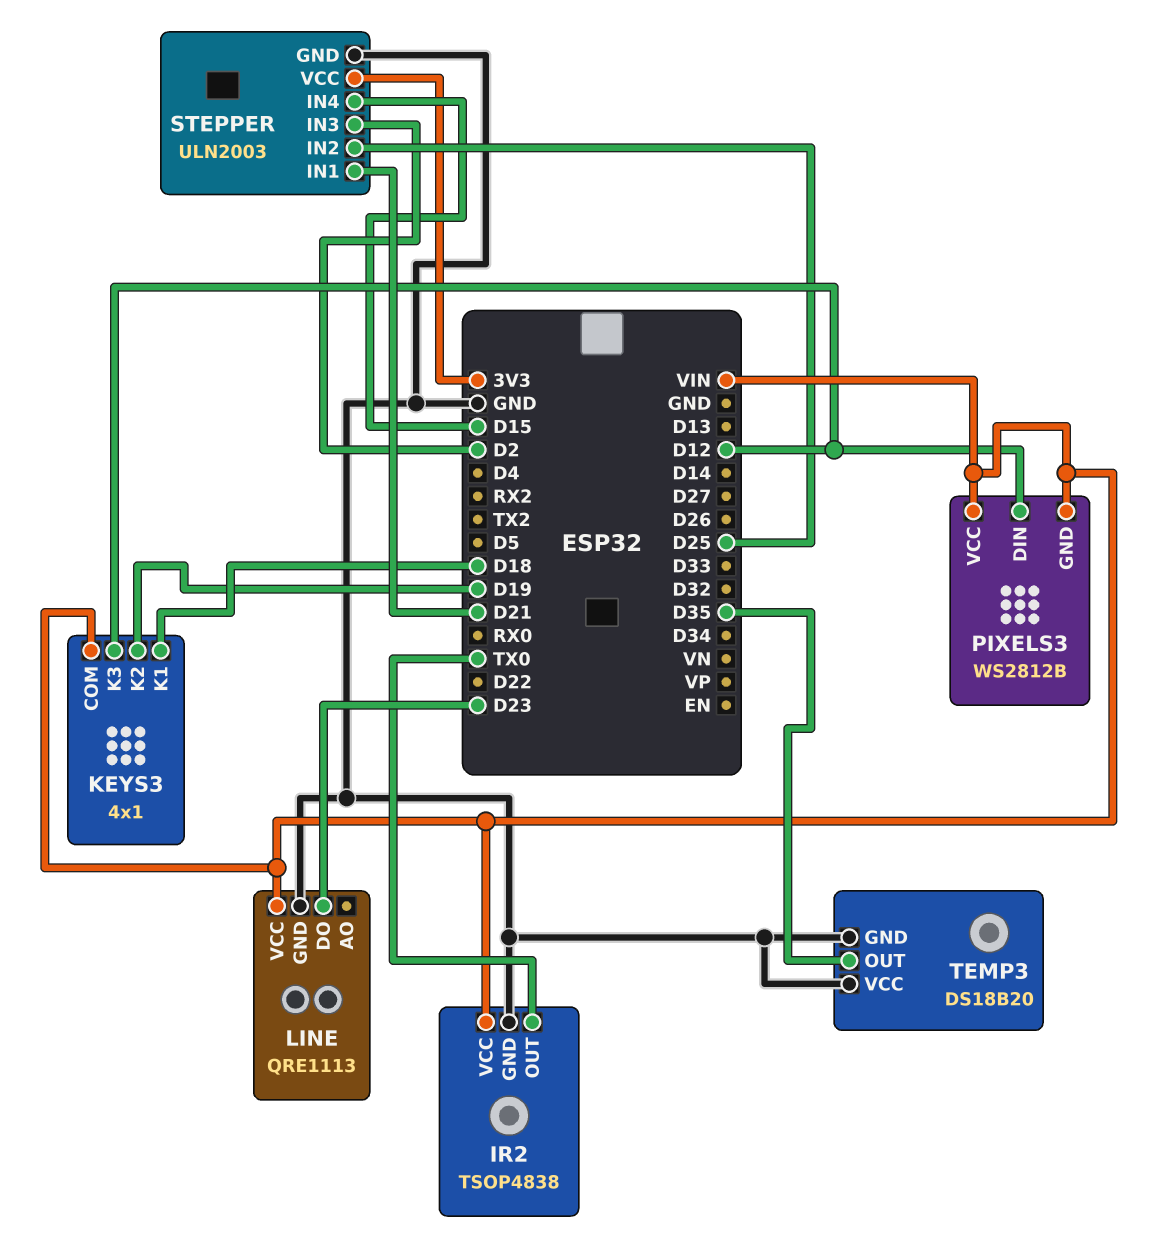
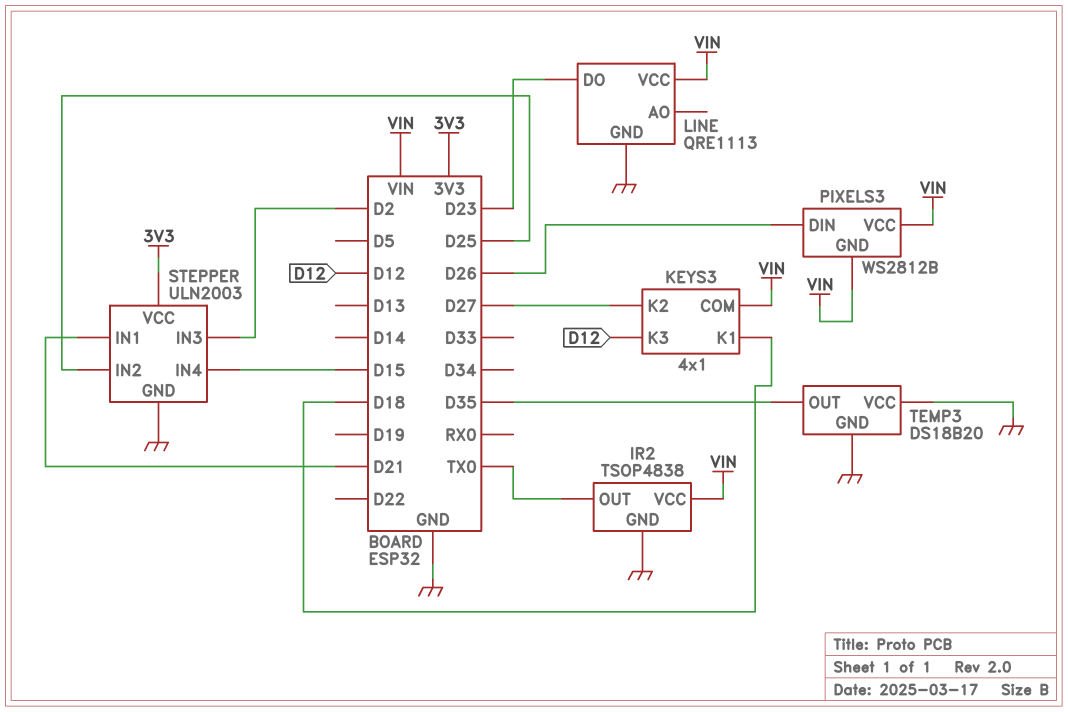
KEYS3 pin K2: D19 -> D27
PIXELS3 pin DIN: D12 -> D26

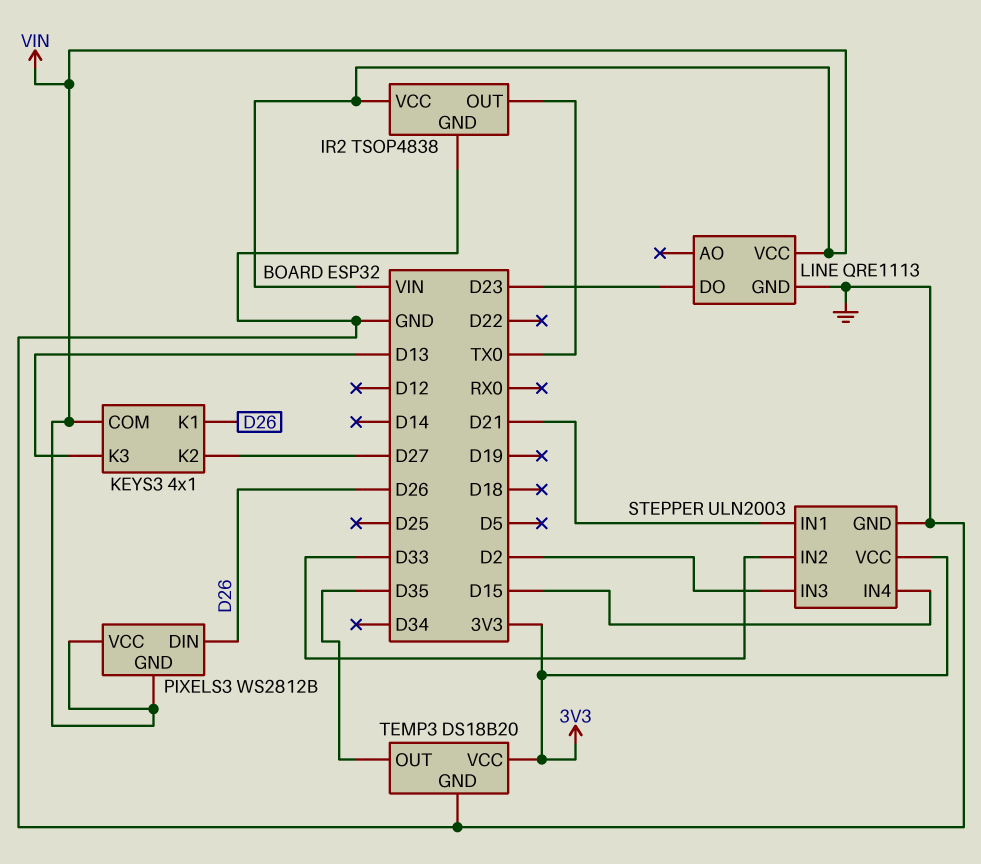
KEYS3 pin K1: D18 -> D26
KEYS3 pin K3: D12 -> D13
STEPPER pin IN2: D25 -> D33
TEMP3 pin VCC: GND -> 3V3

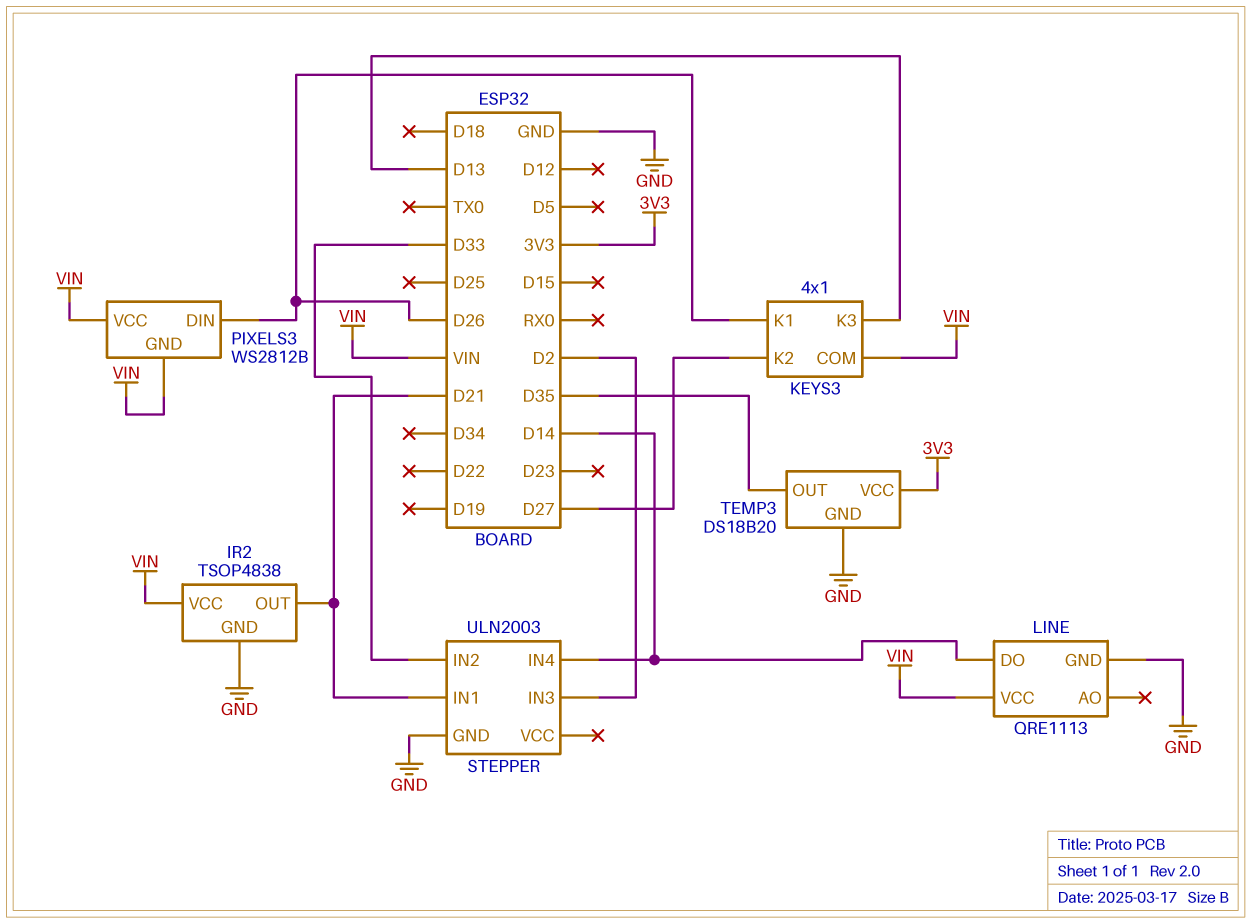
IR2 pin OUT: TX0 -> D21
LINE pin DO: D23 -> D14
STEPPER pin IN4: D15 -> D14
STEPPER pin VCC: 3V3 -> none

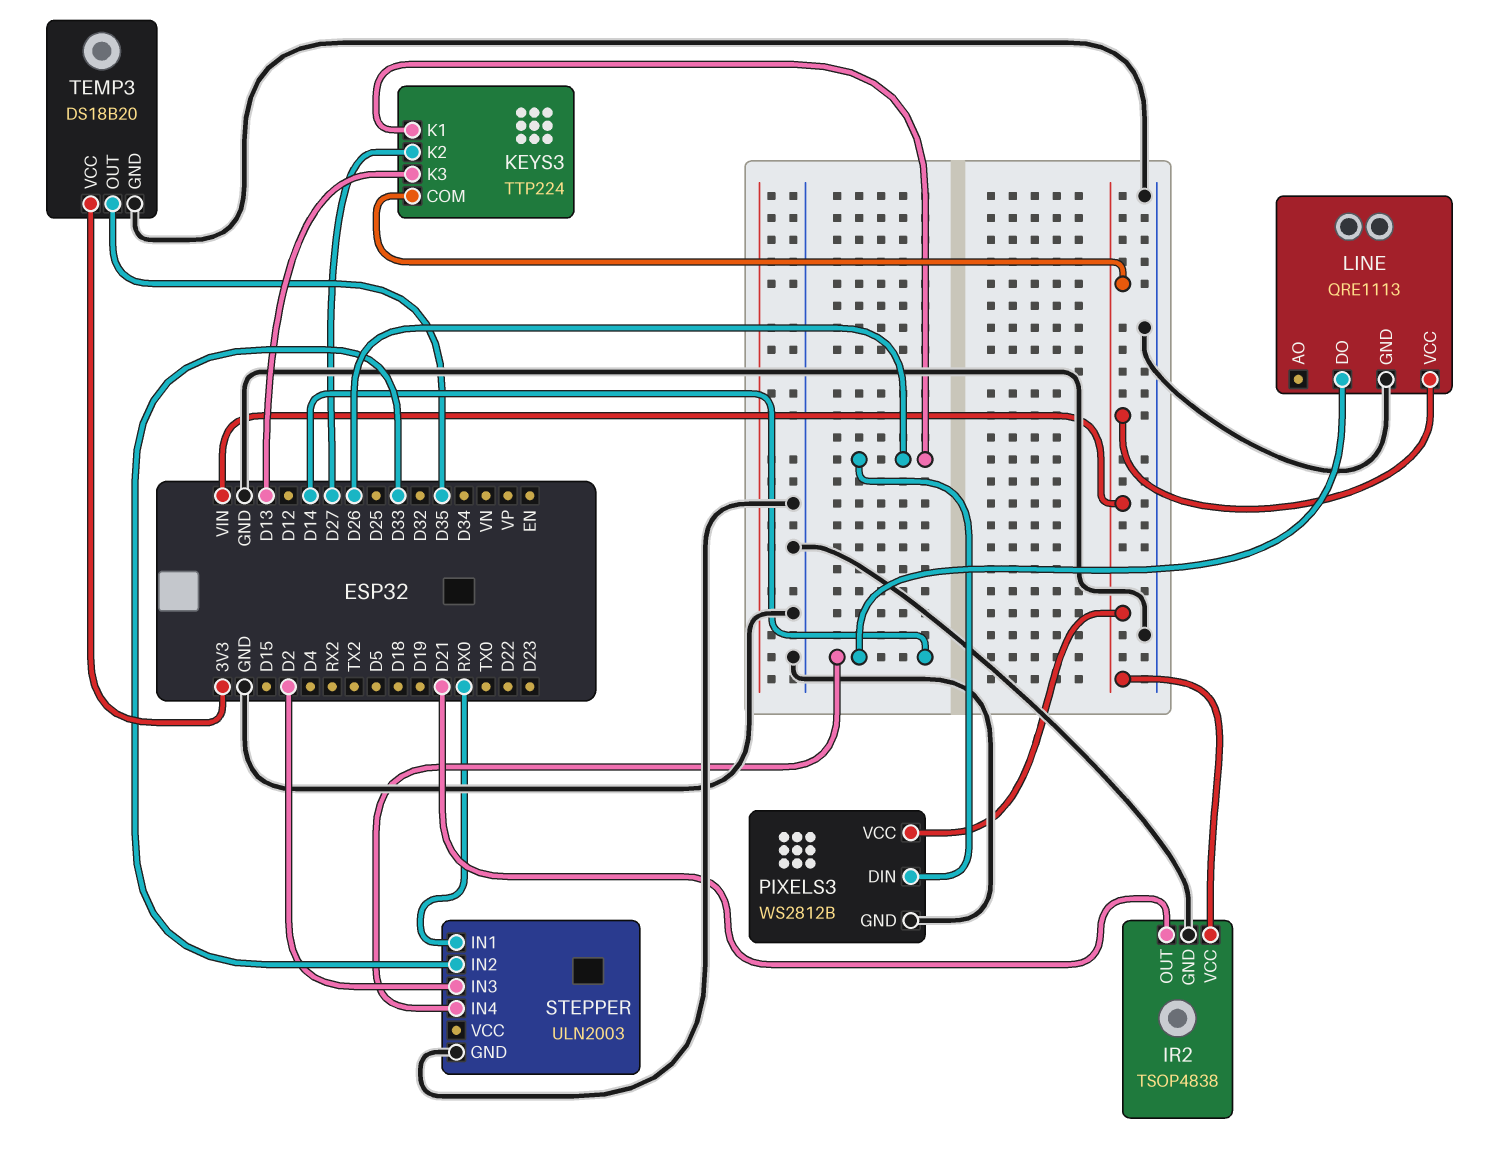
KEYS3: 4x1 -> TTP224
PIXELS3 pin GND: VIN -> GND
STEPPER pin IN1: D21 -> RX0

